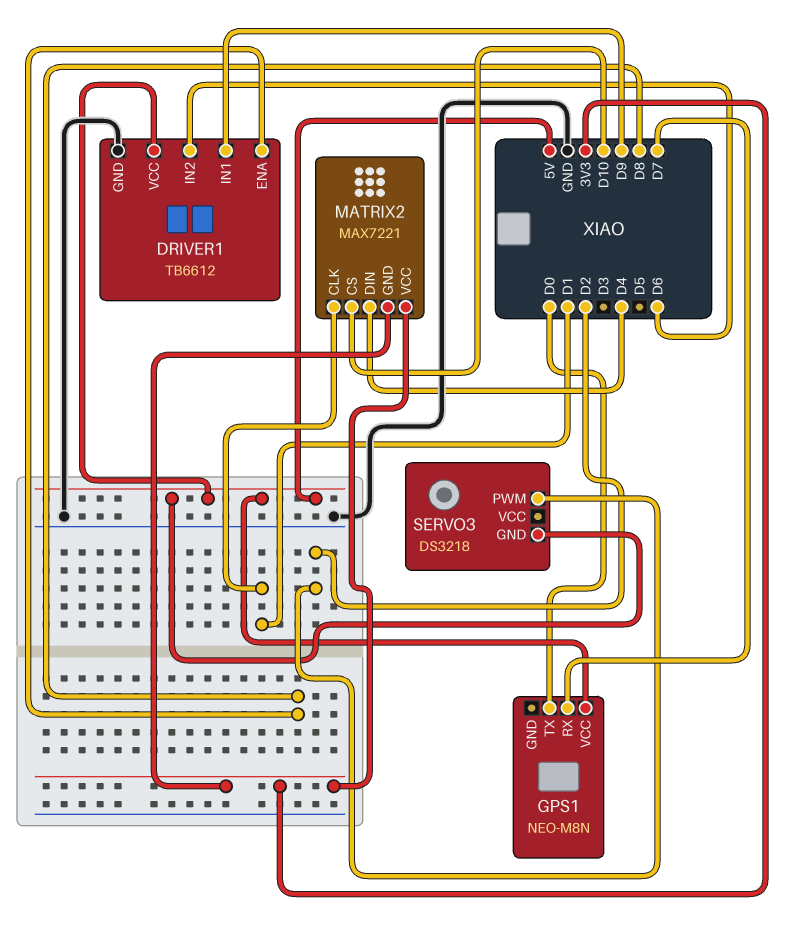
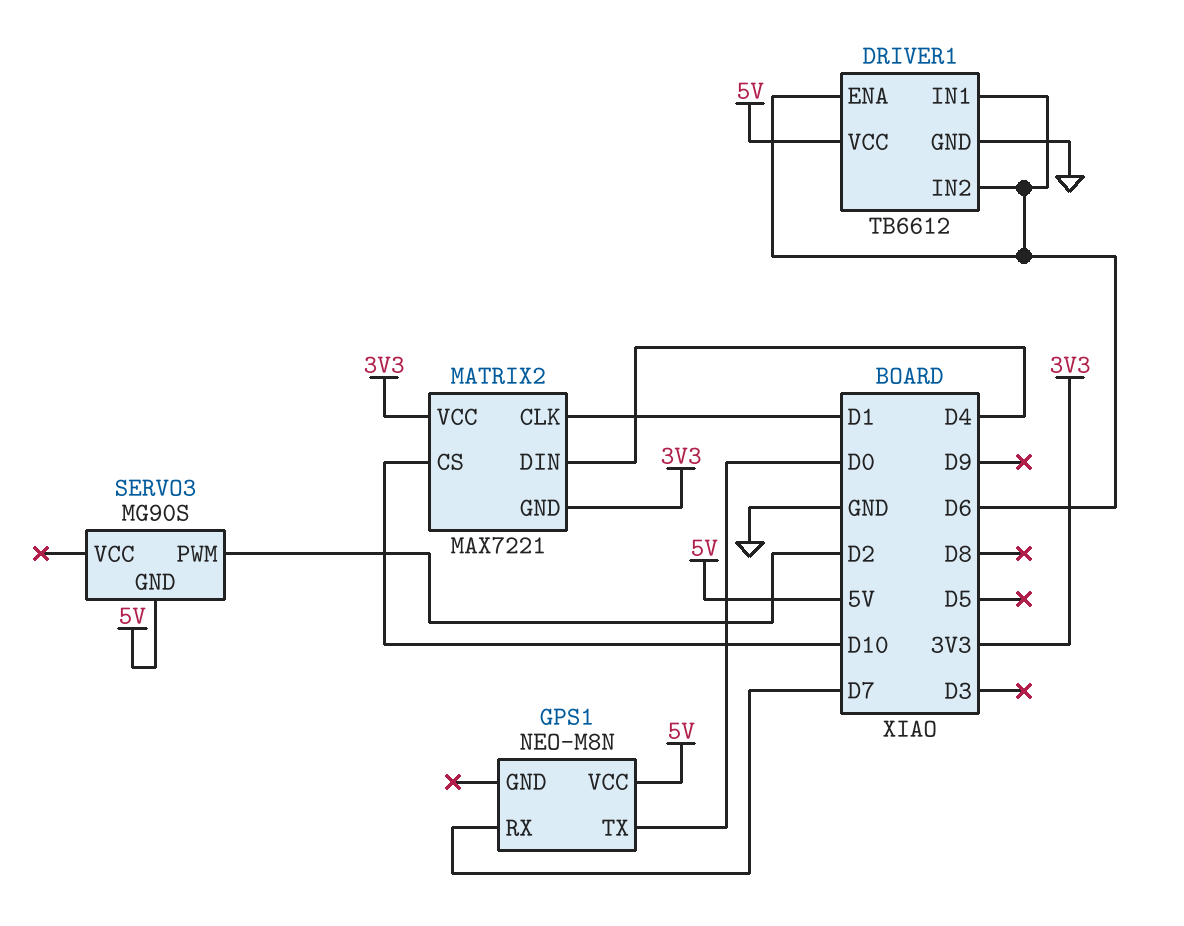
DRIVER1 pin ENA: D8 -> D6
DRIVER1 pin IN1: D9 -> D6
SERVO3: DS3218 -> MG90S

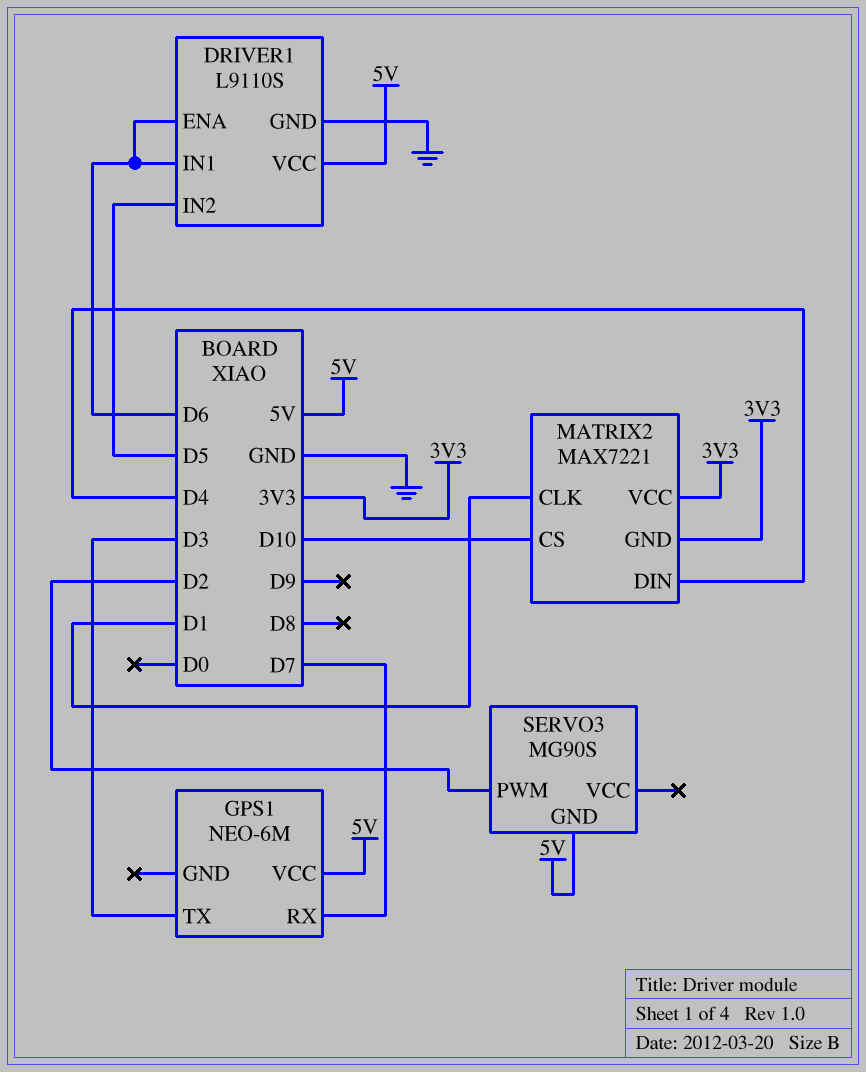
DRIVER1: TB6612 -> L9110S
DRIVER1 pin IN2: D6 -> D5
GPS1: NEO-M8N -> NEO-6M
GPS1 pin TX: D0 -> D3

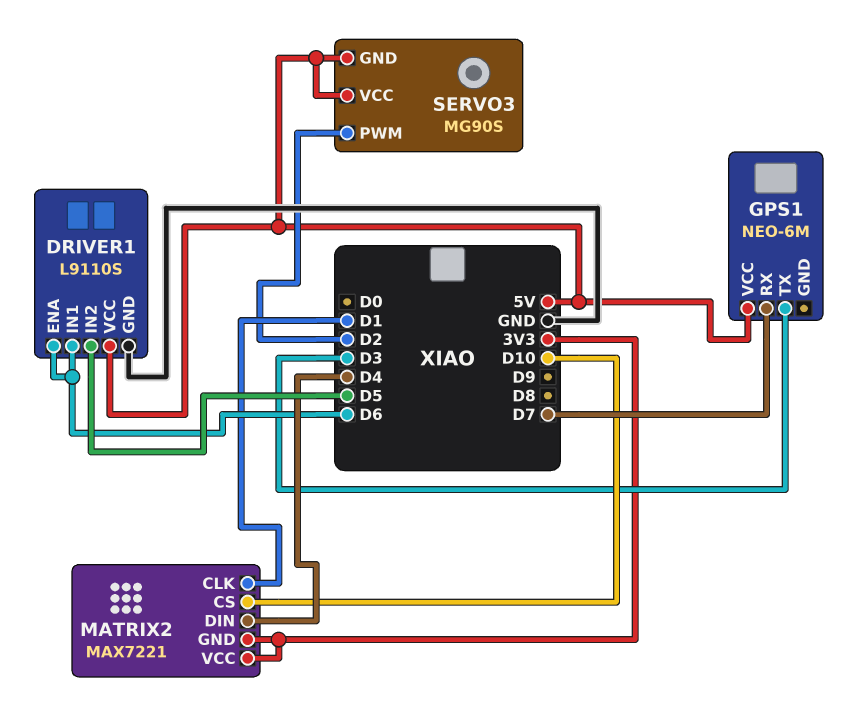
SERVO3 pin VCC: none -> 5V

